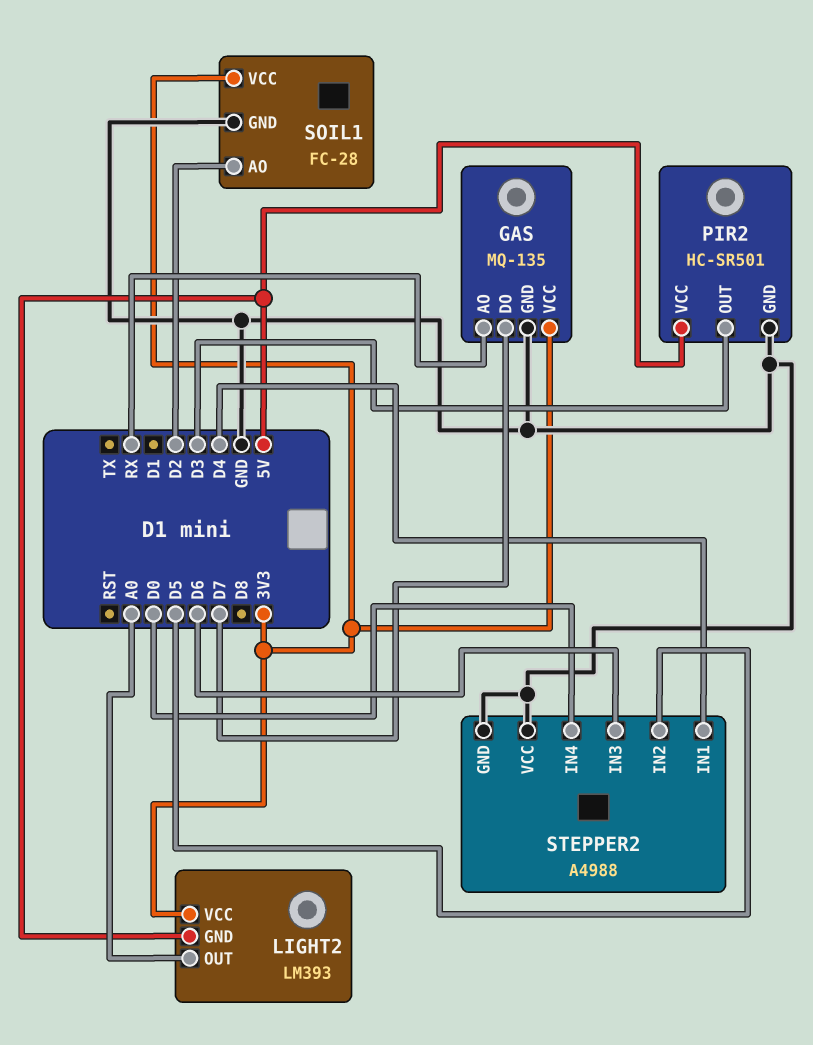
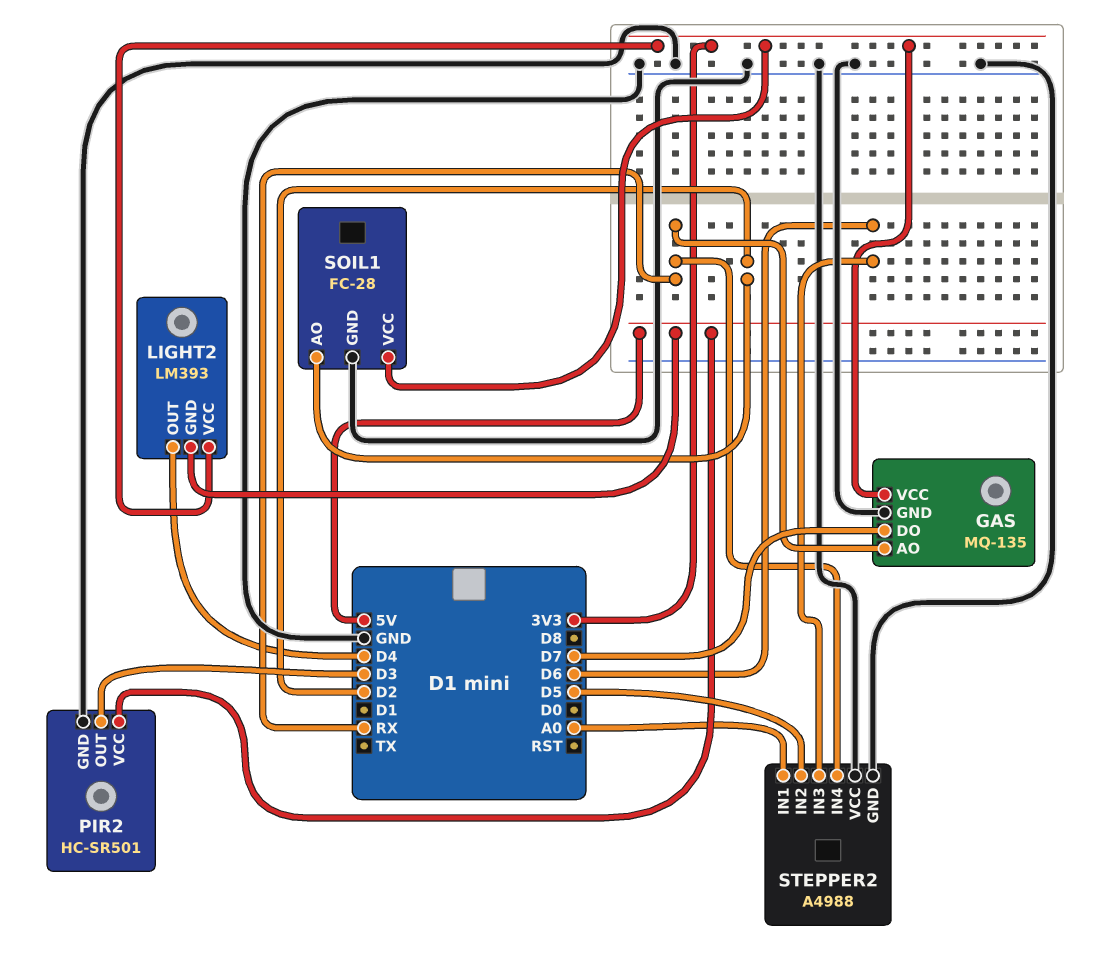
LIGHT2 pin OUT: A0 -> D4
STEPPER2 pin IN1: D4 -> A0
STEPPER2 pin IN4: D0 -> RX

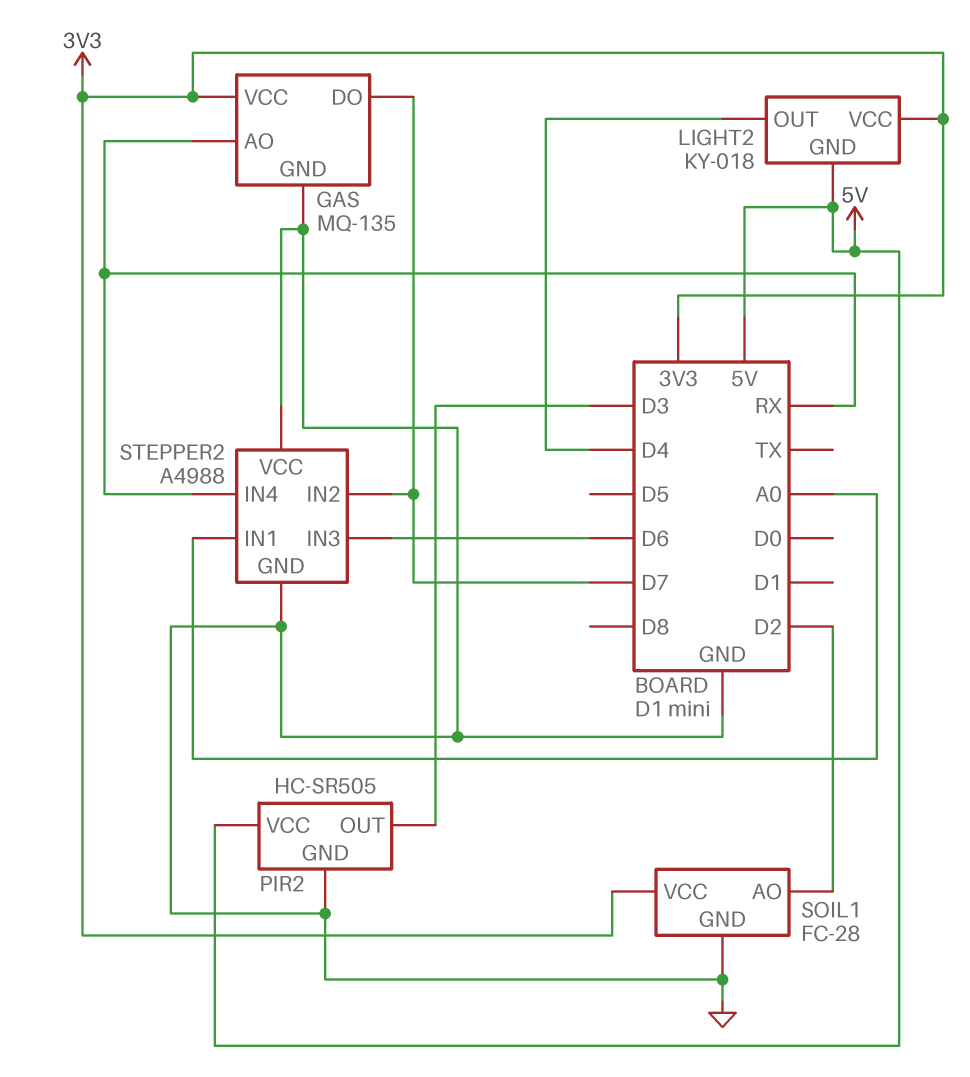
LIGHT2: LM393 -> KY-018
PIR2: HC-SR501 -> HC-SR505
STEPPER2 pin IN2: D5 -> D7

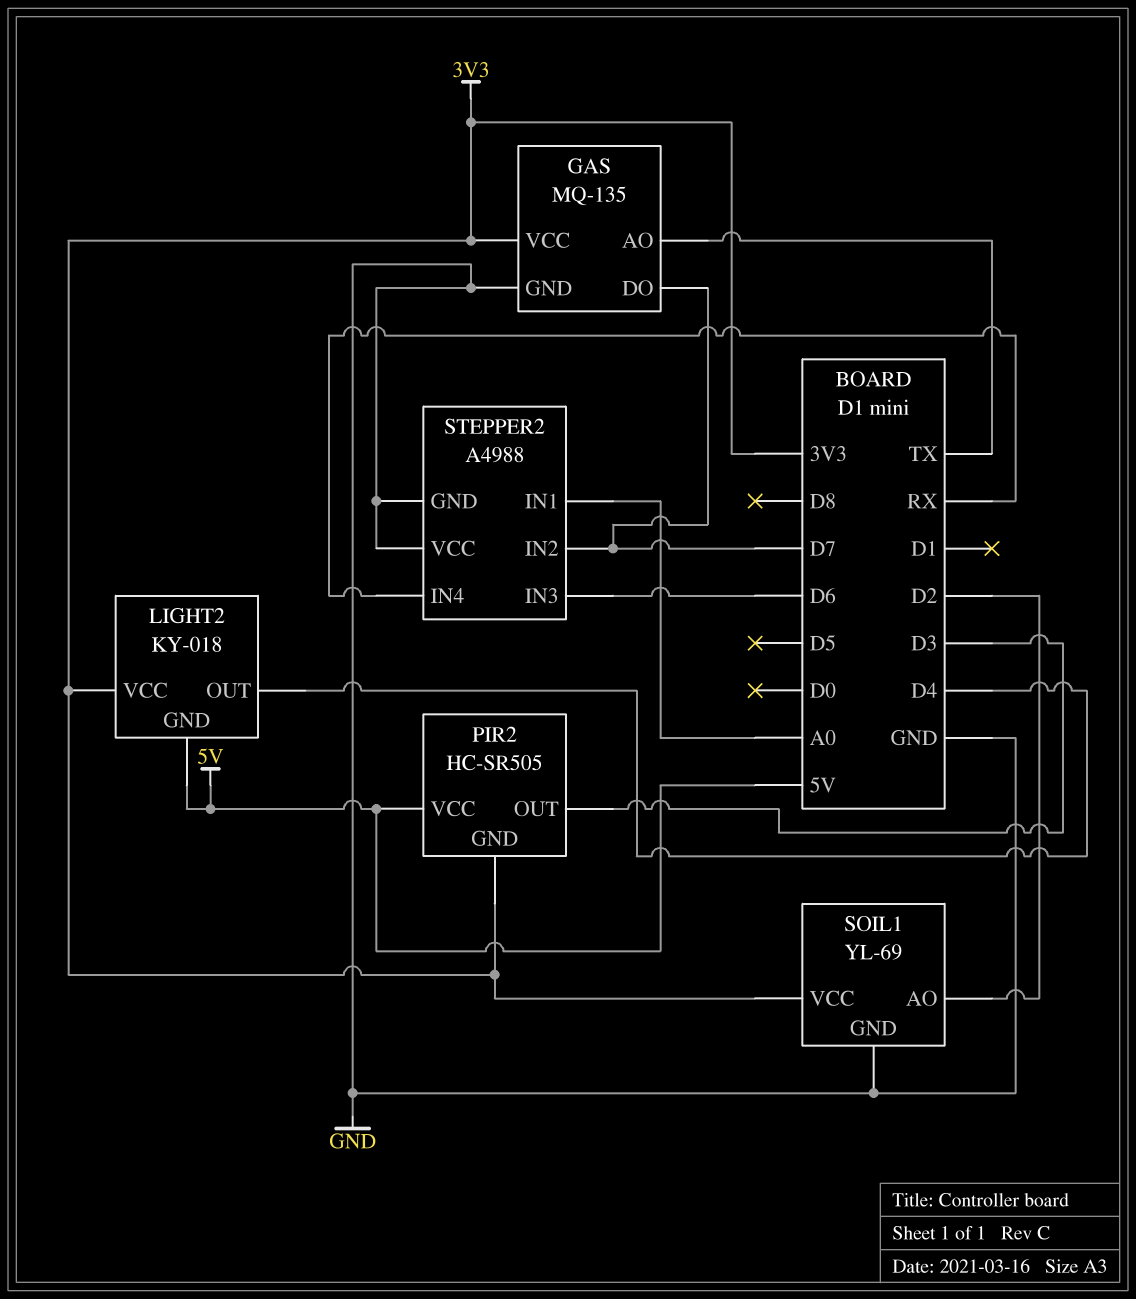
GAS pin AO: RX -> TX
PIR2 pin GND: GND -> 3V3
SOIL1: FC-28 -> YL-69

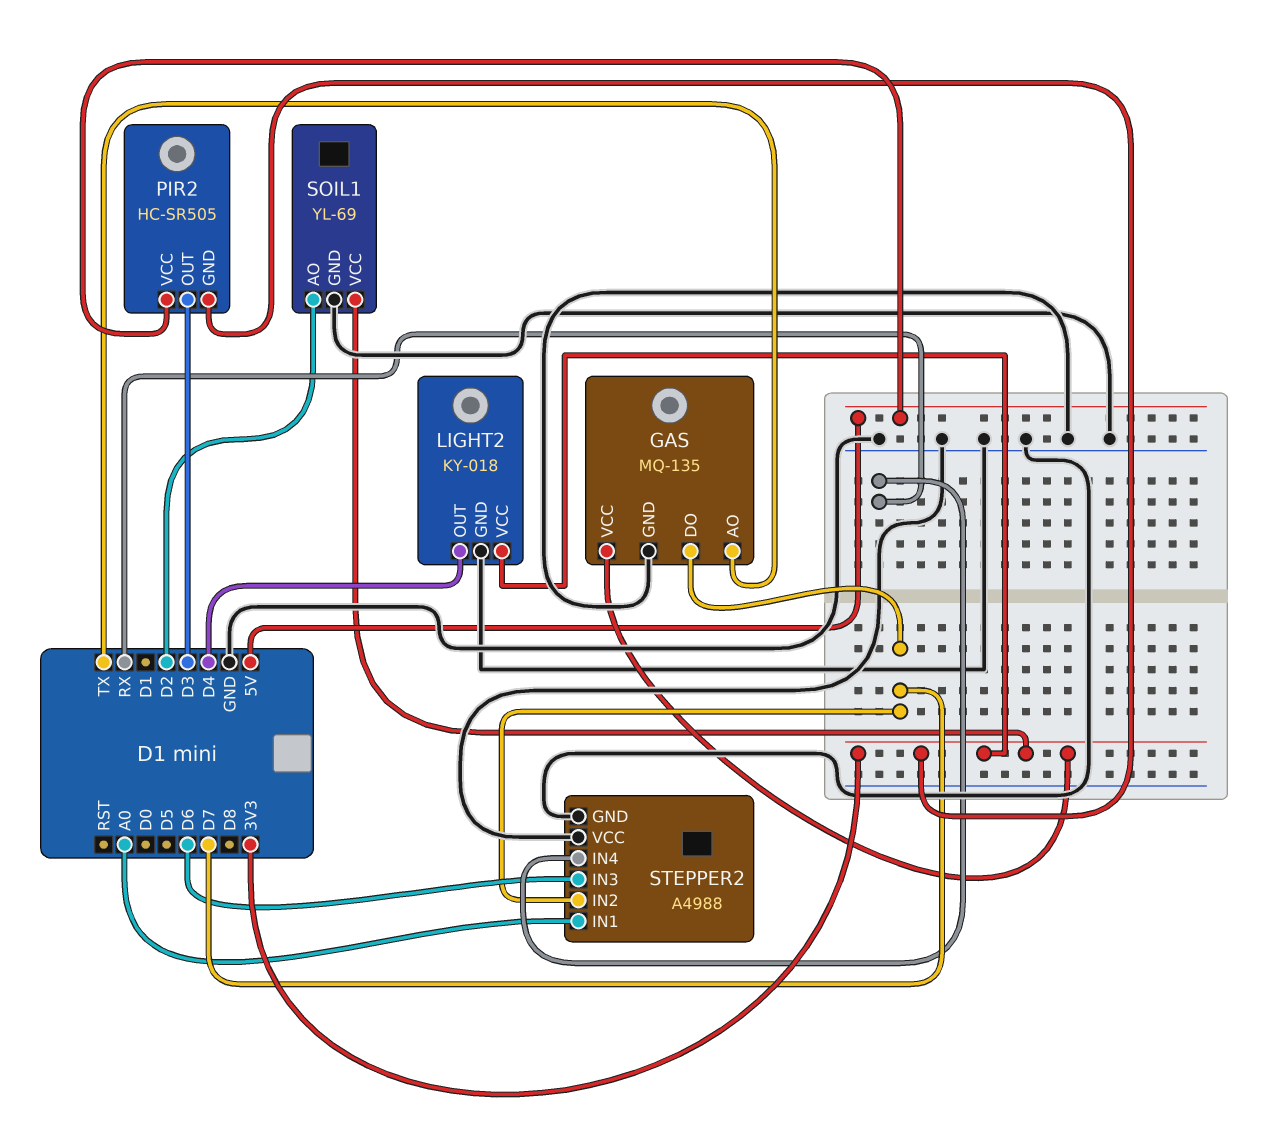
LIGHT2 pin GND: 5V -> GND

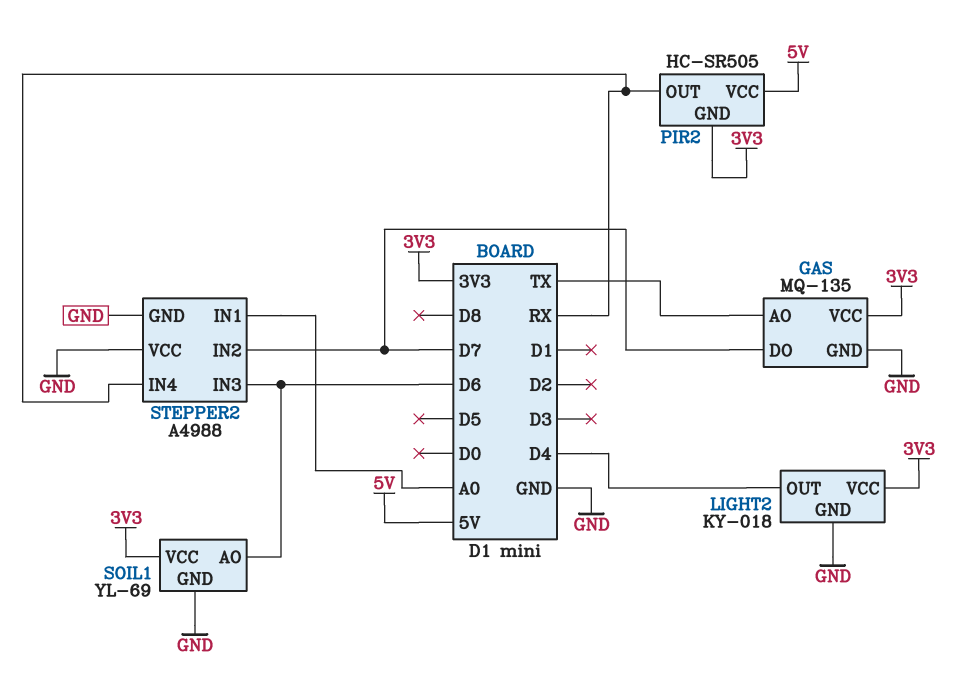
PIR2 pin OUT: D3 -> RX
SOIL1 pin AO: D2 -> D6

